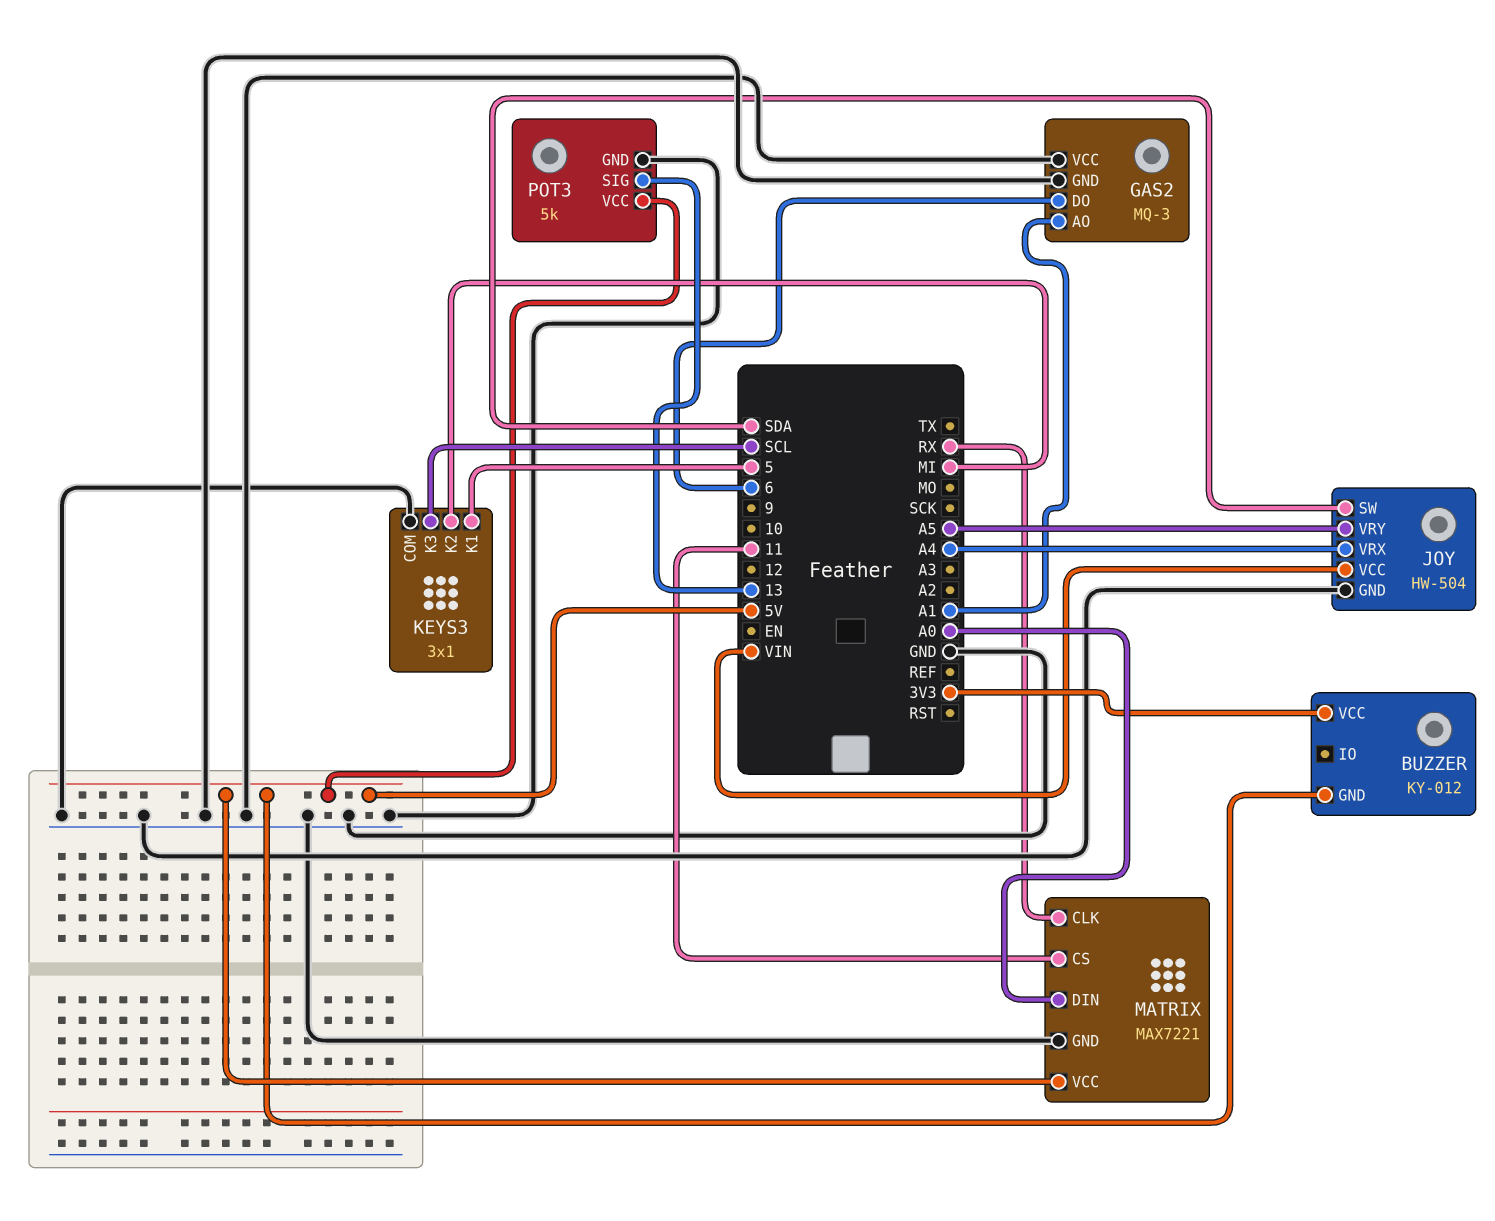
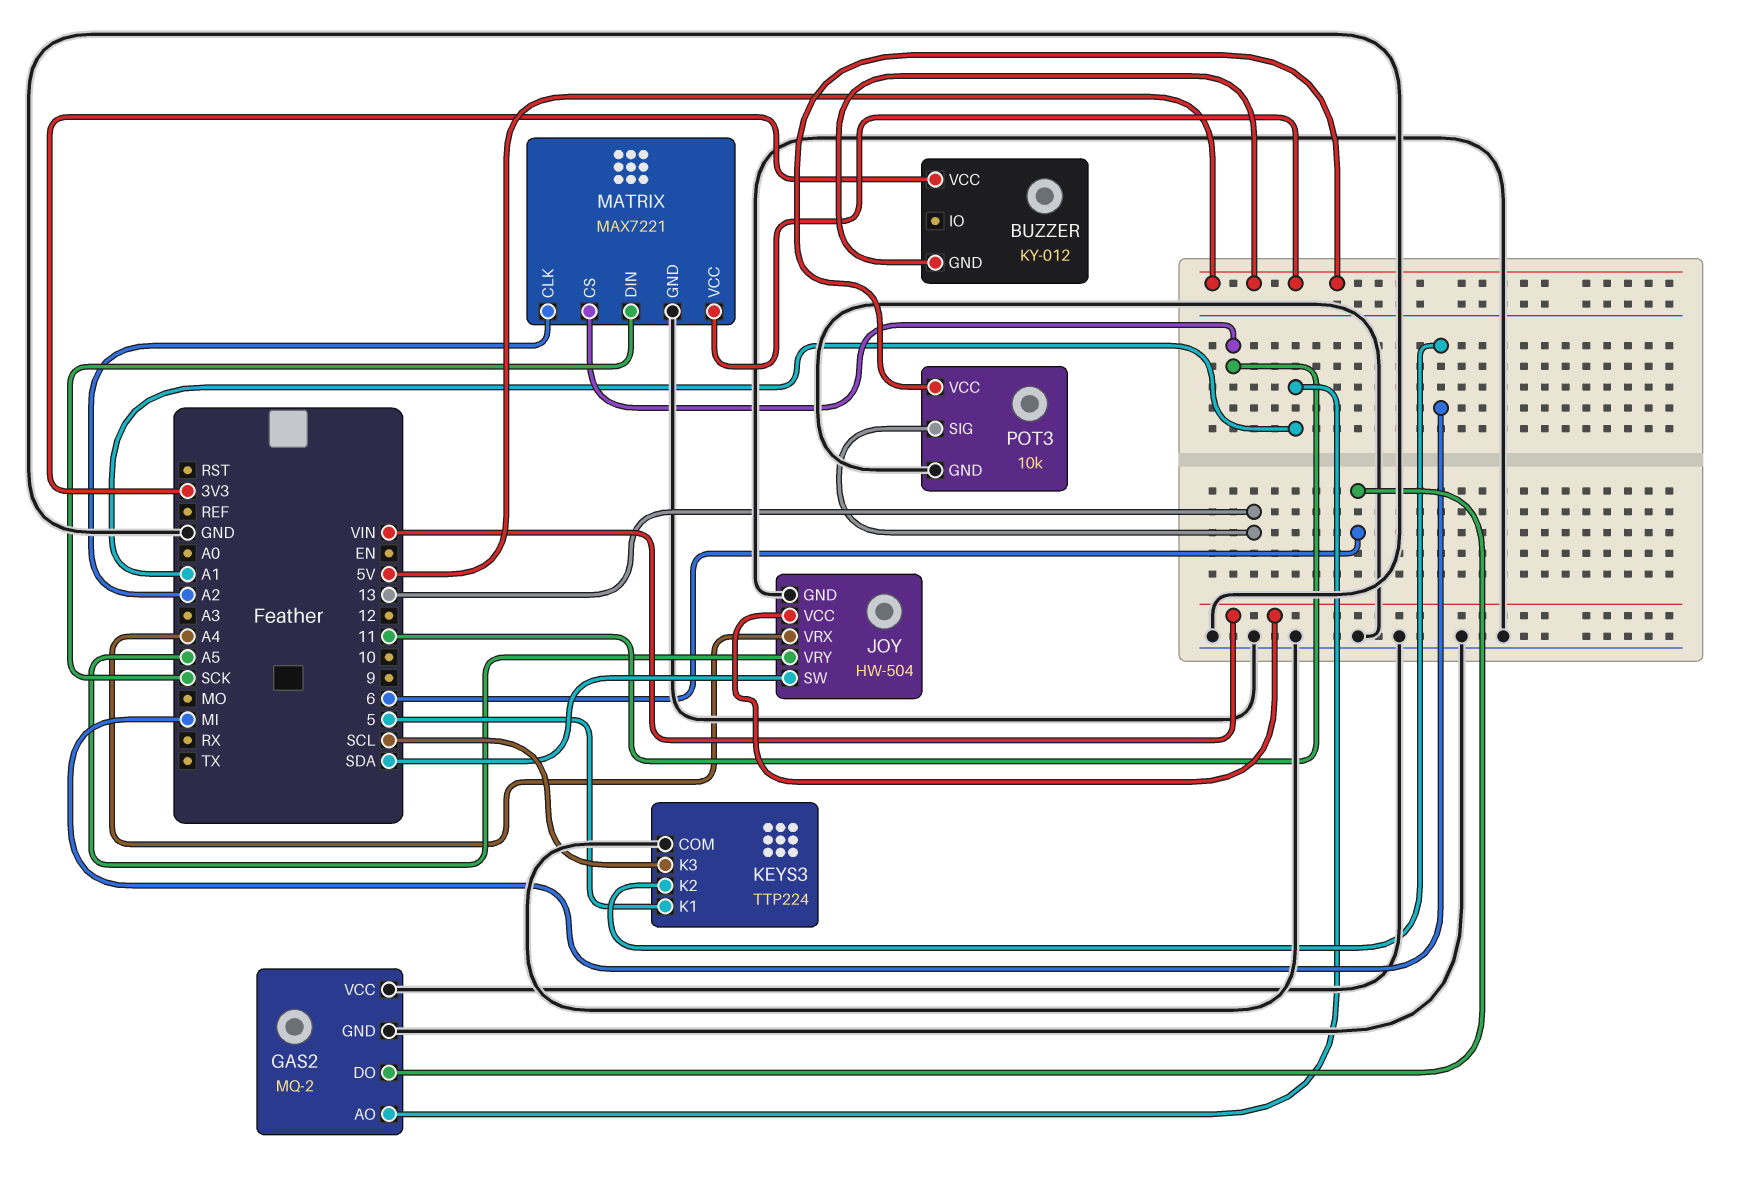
GAS2: MQ-3 -> MQ-2
KEYS3: 3x1 -> TTP224
MATRIX pin CLK: RX -> A2
MATRIX pin DIN: A0 -> SCK
POT3: 5k -> 10k

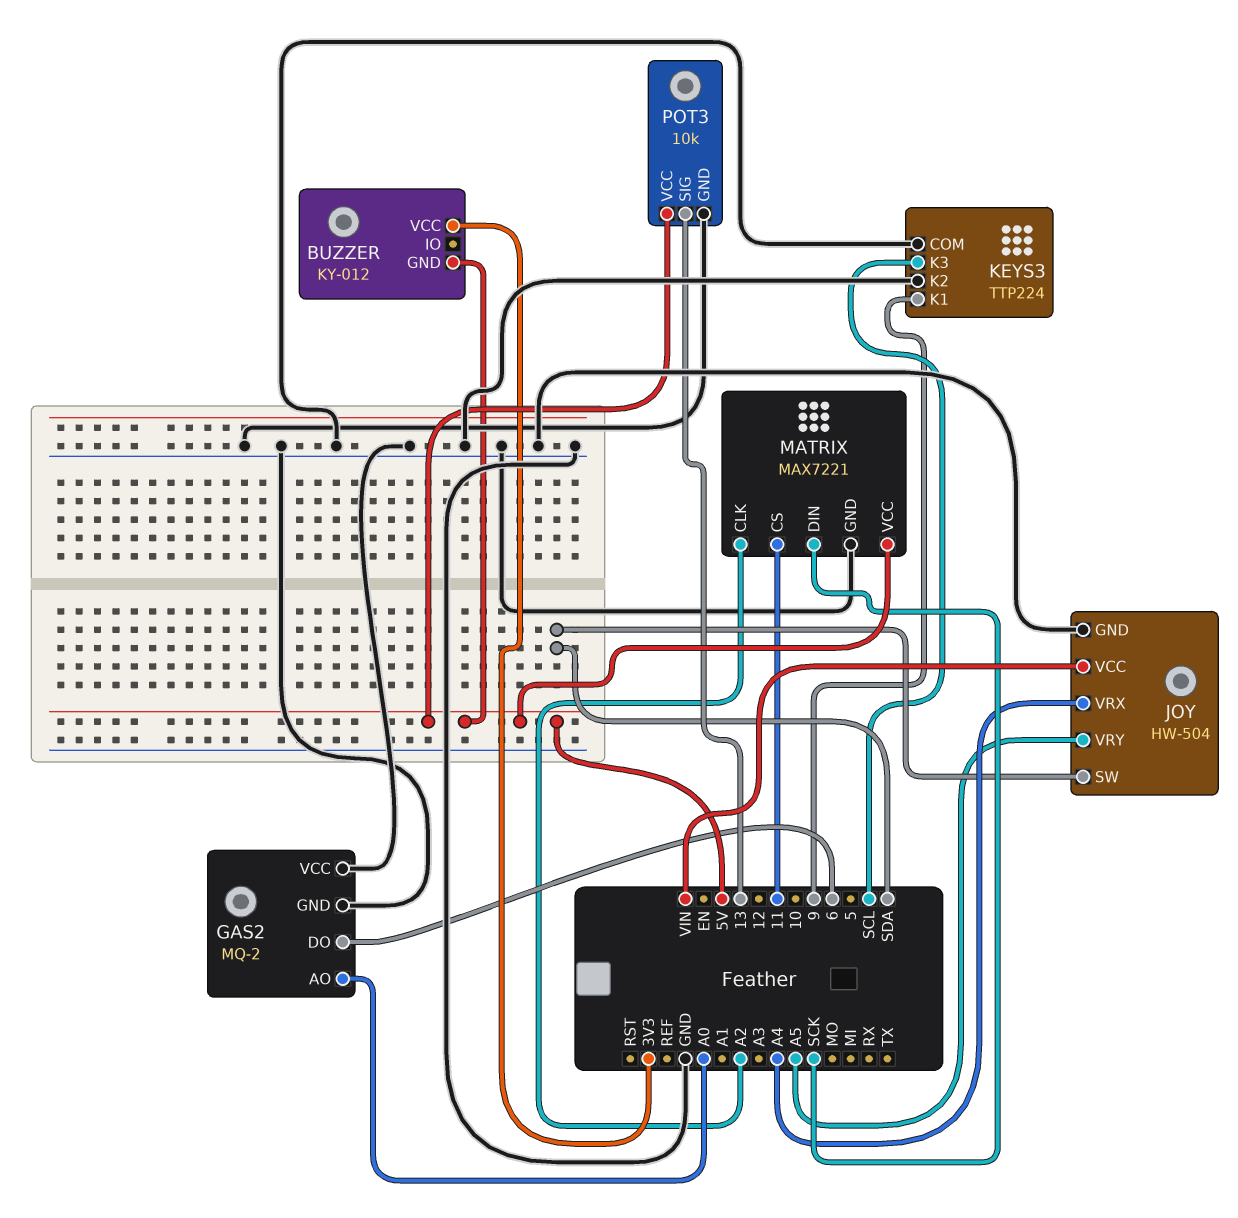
GAS2 pin AO: A1 -> A0
KEYS3 pin K1: 5 -> 9
KEYS3 pin K2: MI -> GND

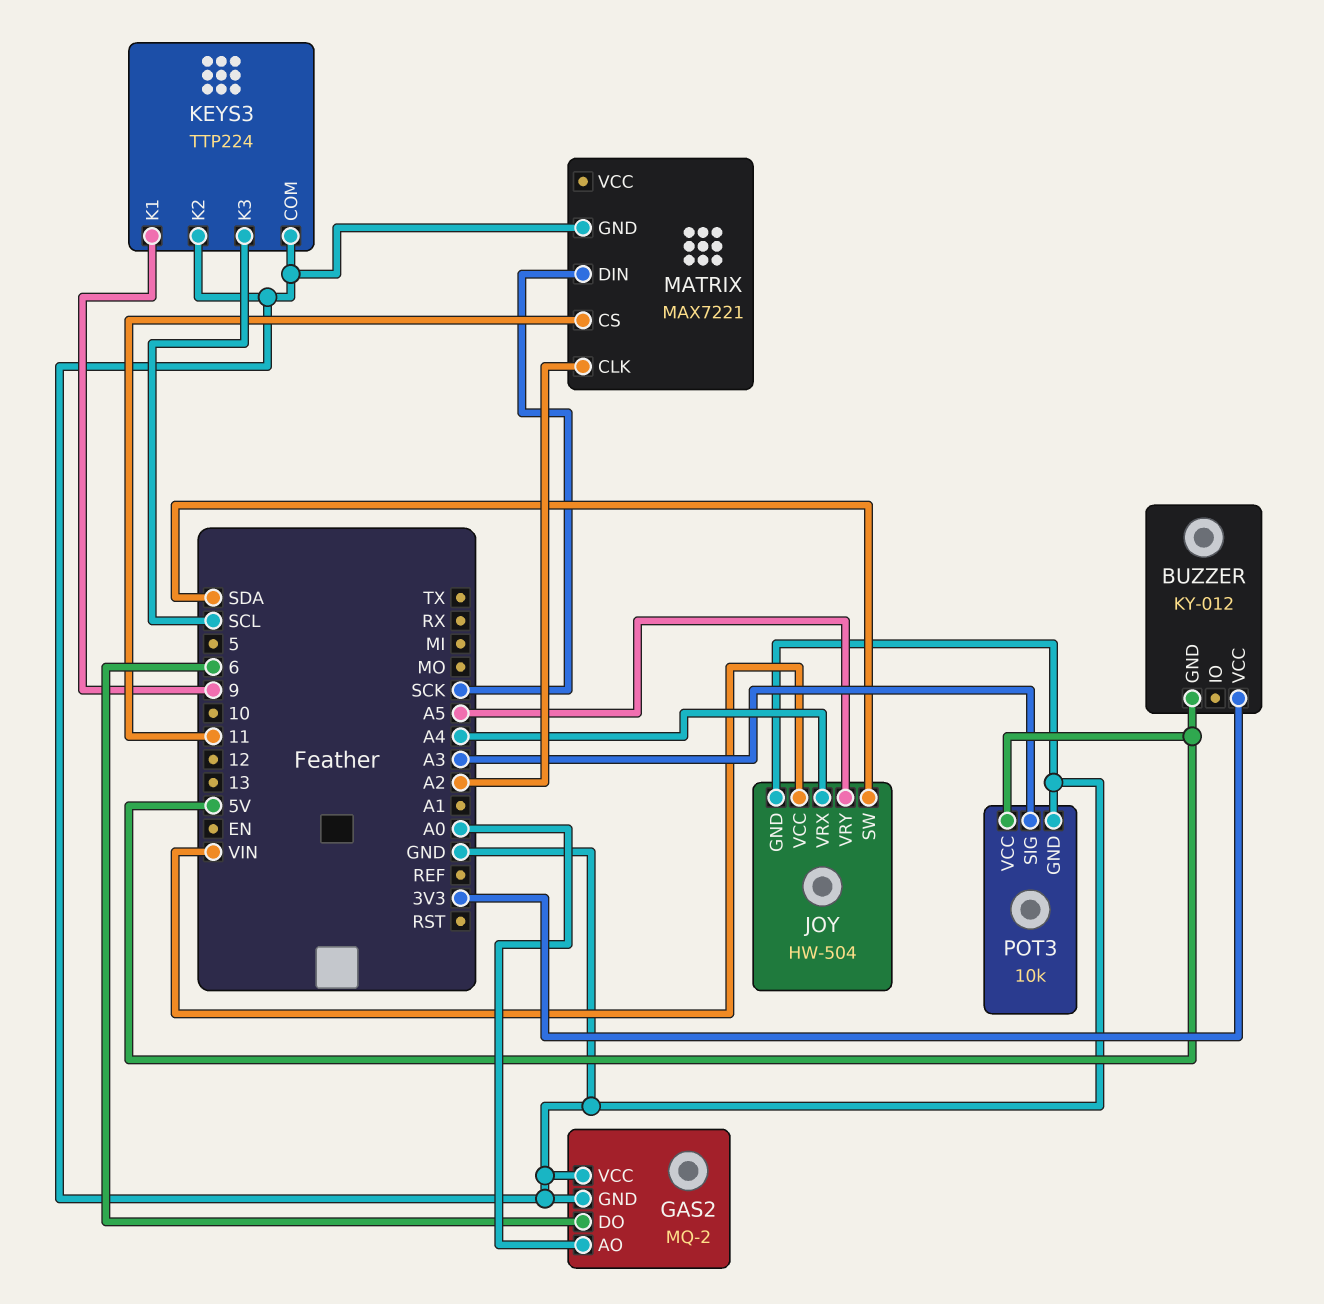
MATRIX pin VCC: 5V -> none
POT3 pin SIG: 13 -> A3

